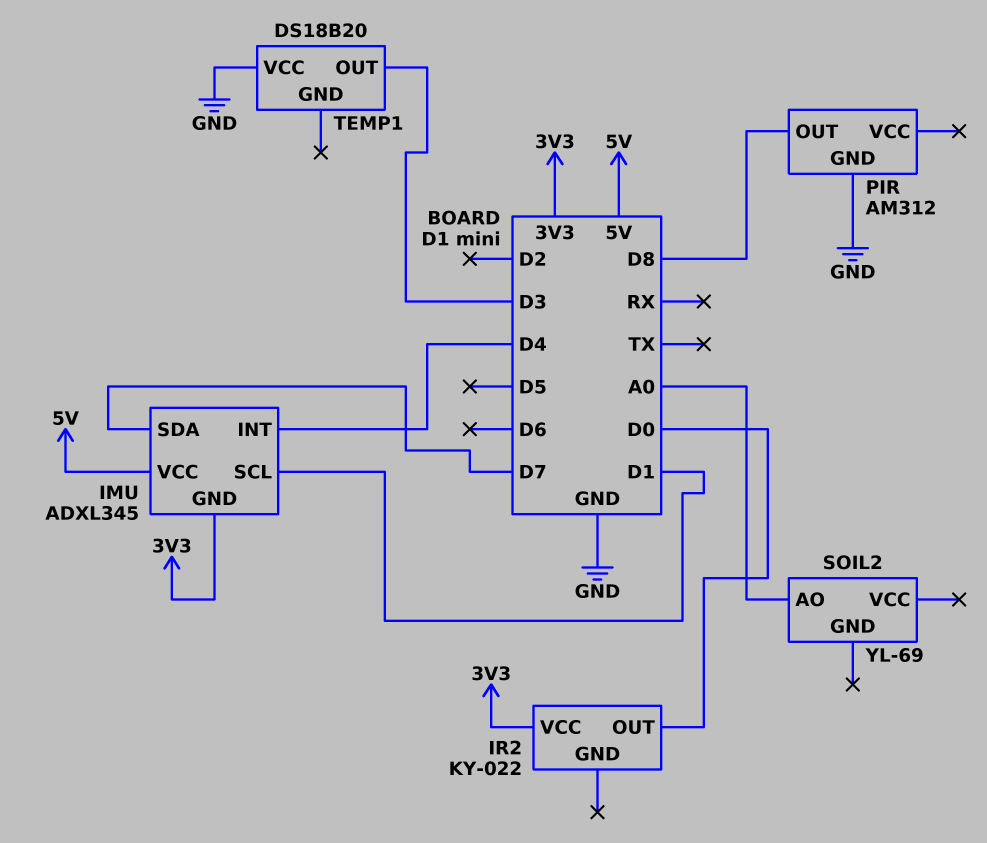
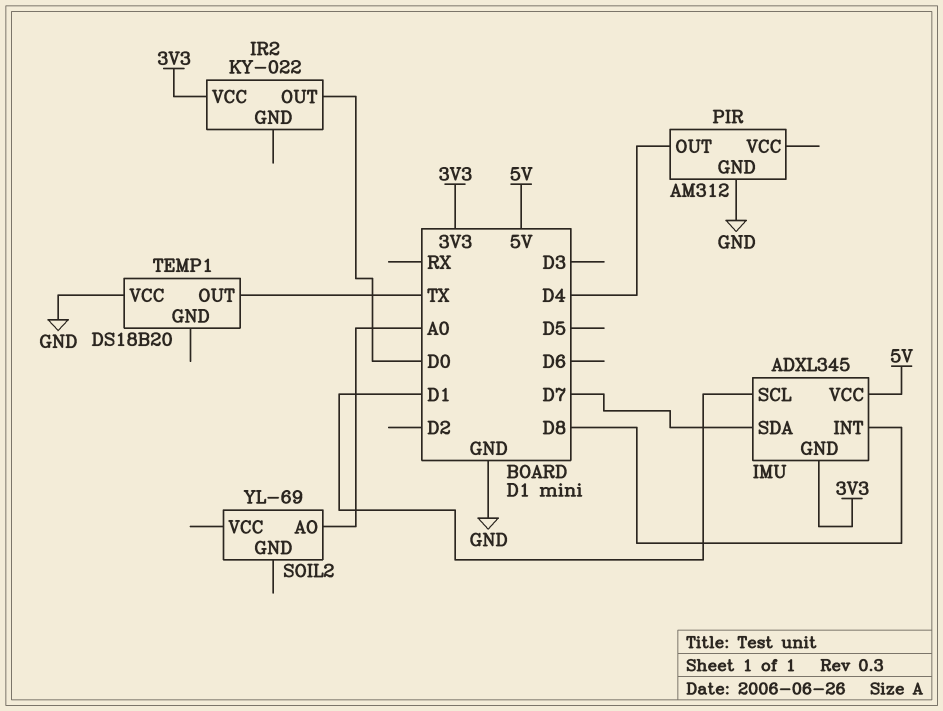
IMU pin INT: D4 -> D8
PIR pin OUT: D8 -> D4
TEMP1 pin OUT: D3 -> TX

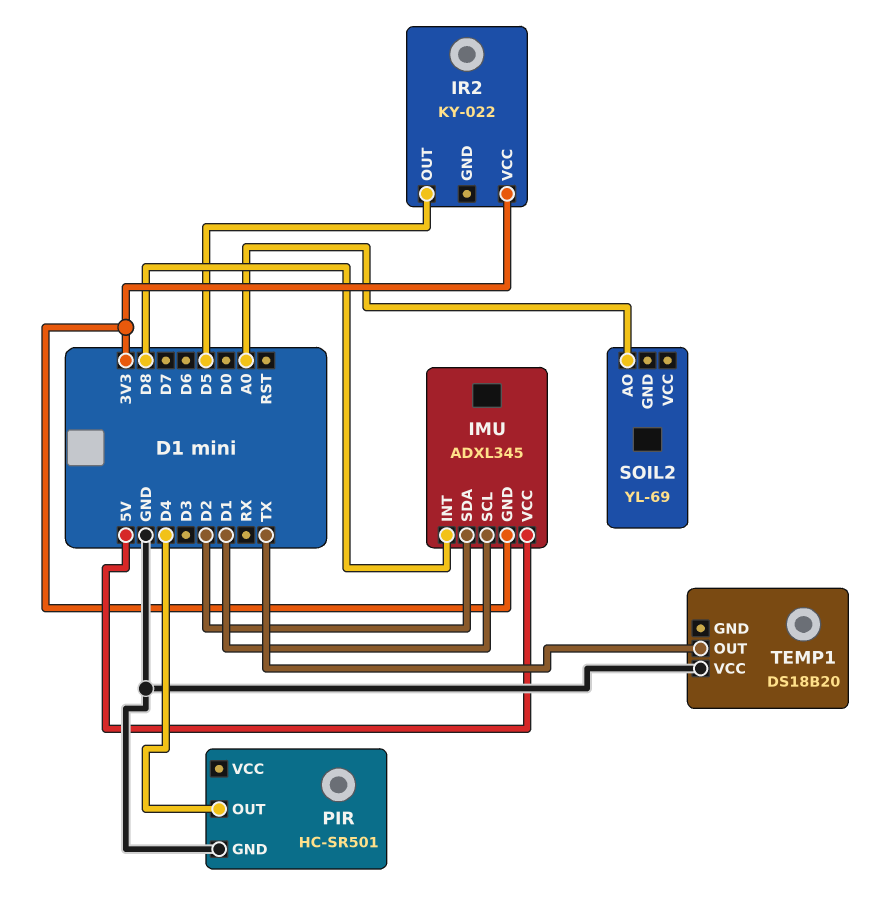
IMU pin SDA: D7 -> D2
IR2 pin OUT: D0 -> D5
PIR: AM312 -> HC-SR501

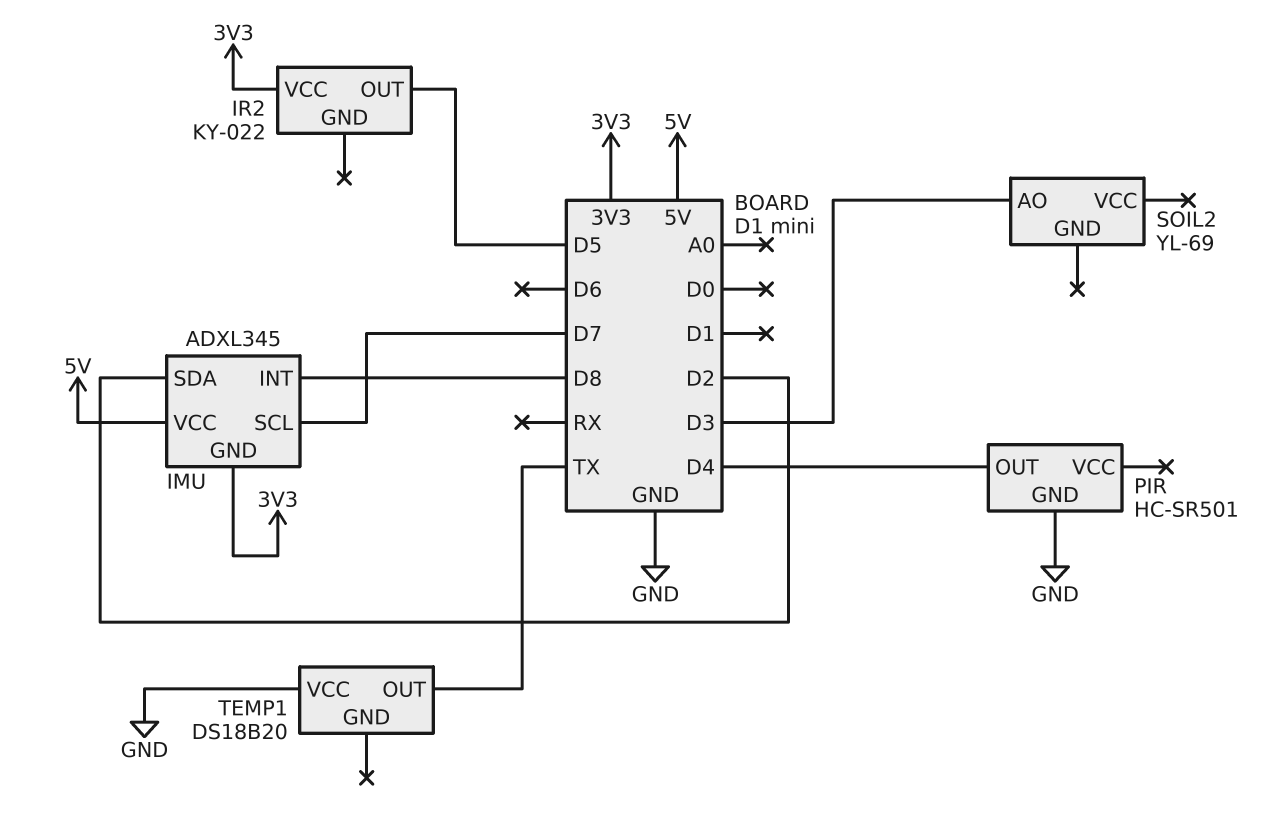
IMU pin SCL: D1 -> D7
SOIL2 pin AO: A0 -> D3

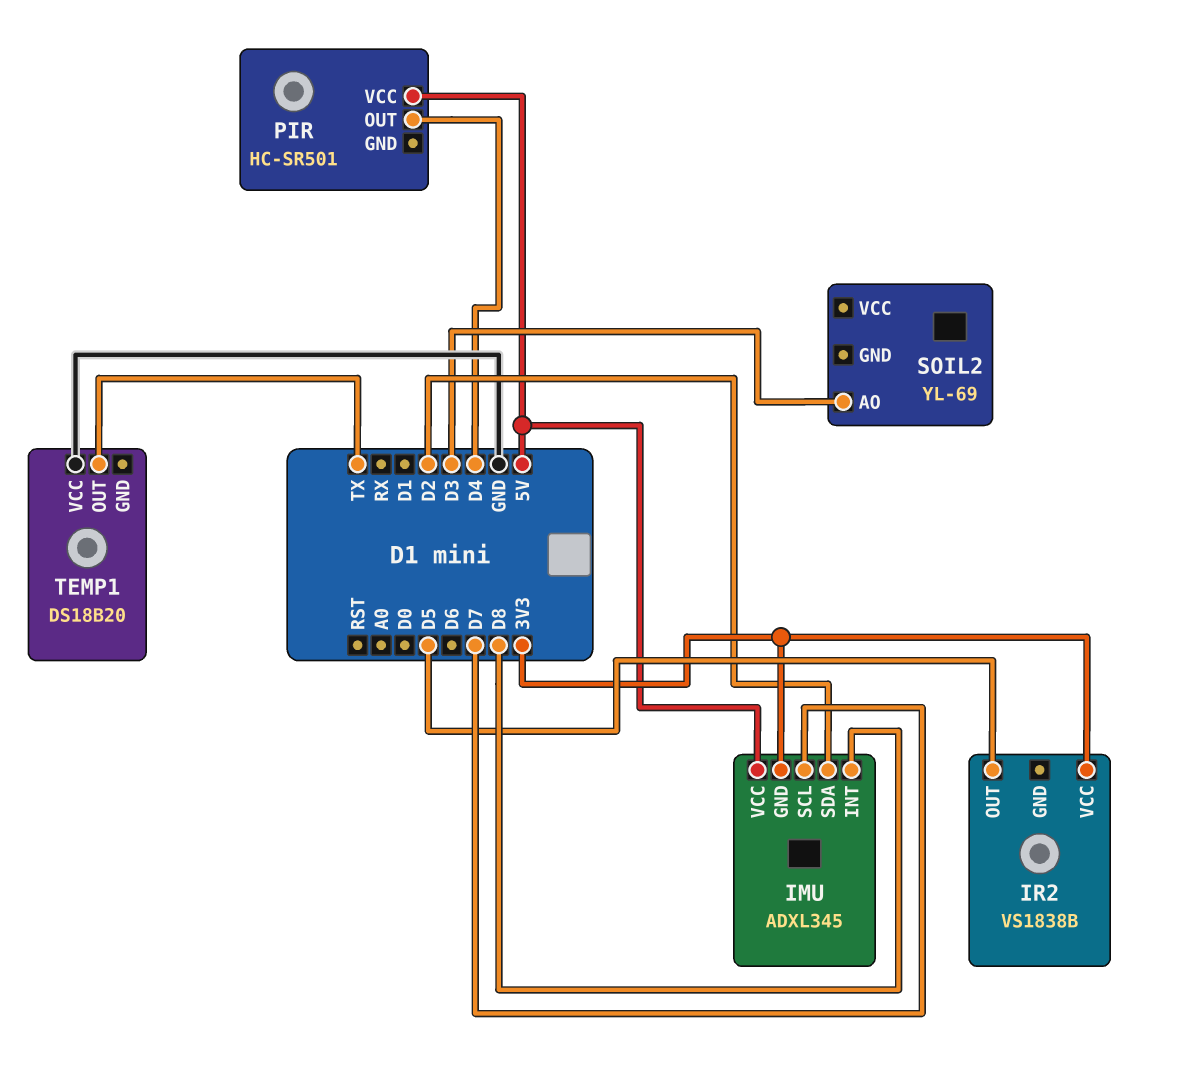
IR2: KY-022 -> VS1838B
PIR pin GND: GND -> none
PIR pin VCC: none -> 5V

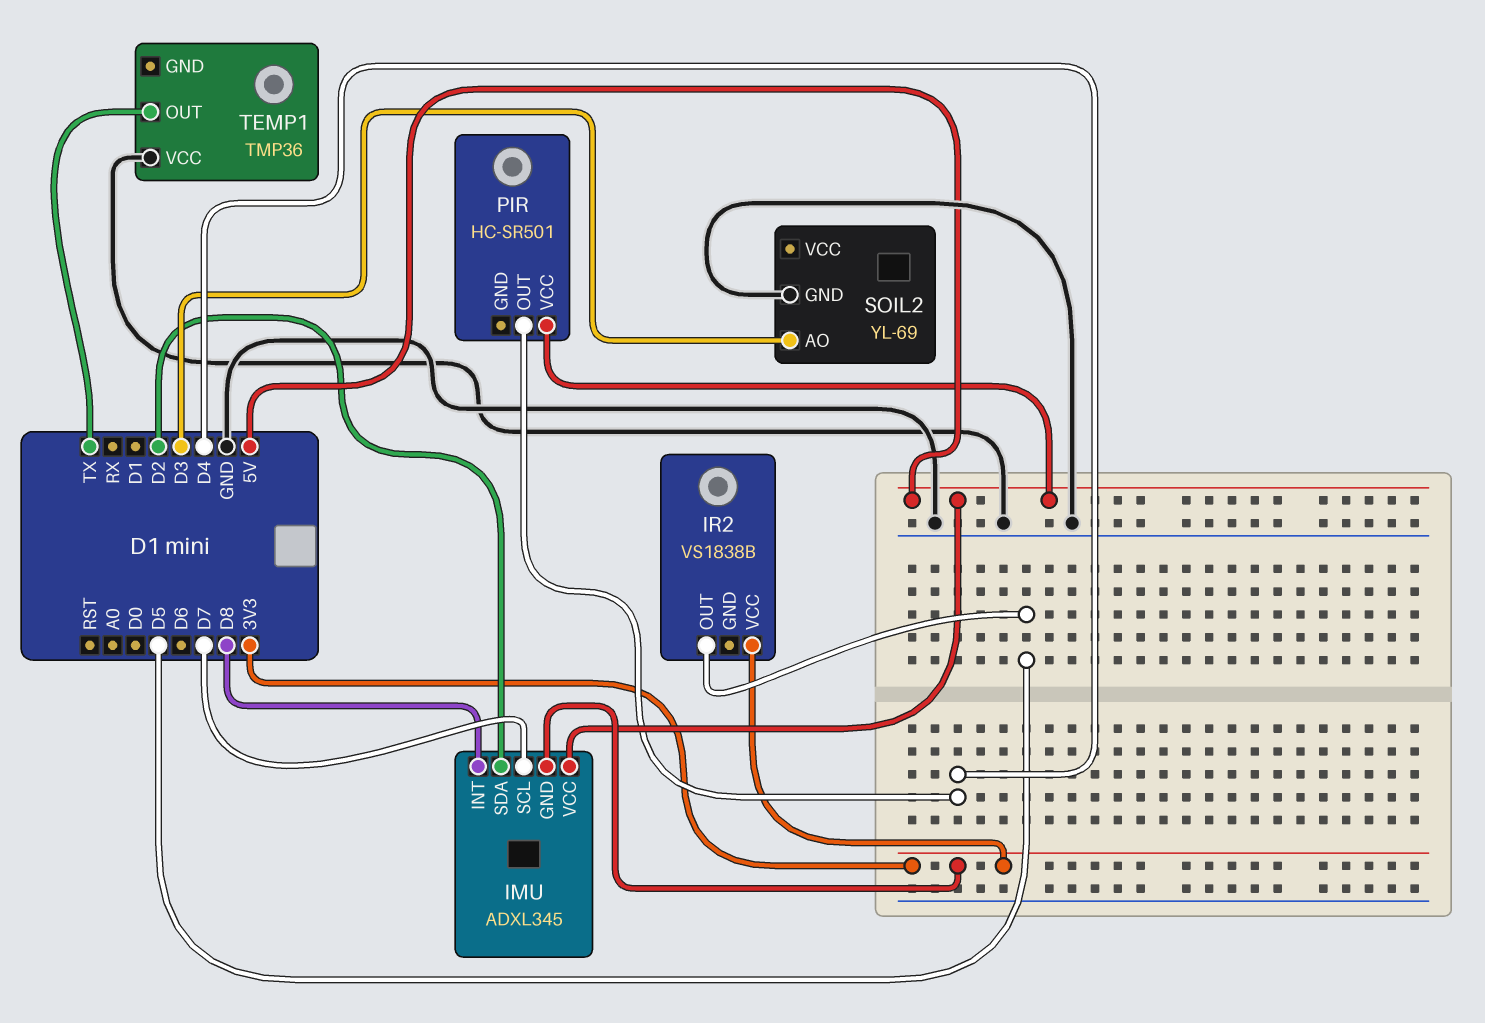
SOIL2 pin GND: none -> GND
TEMP1: DS18B20 -> TMP36

